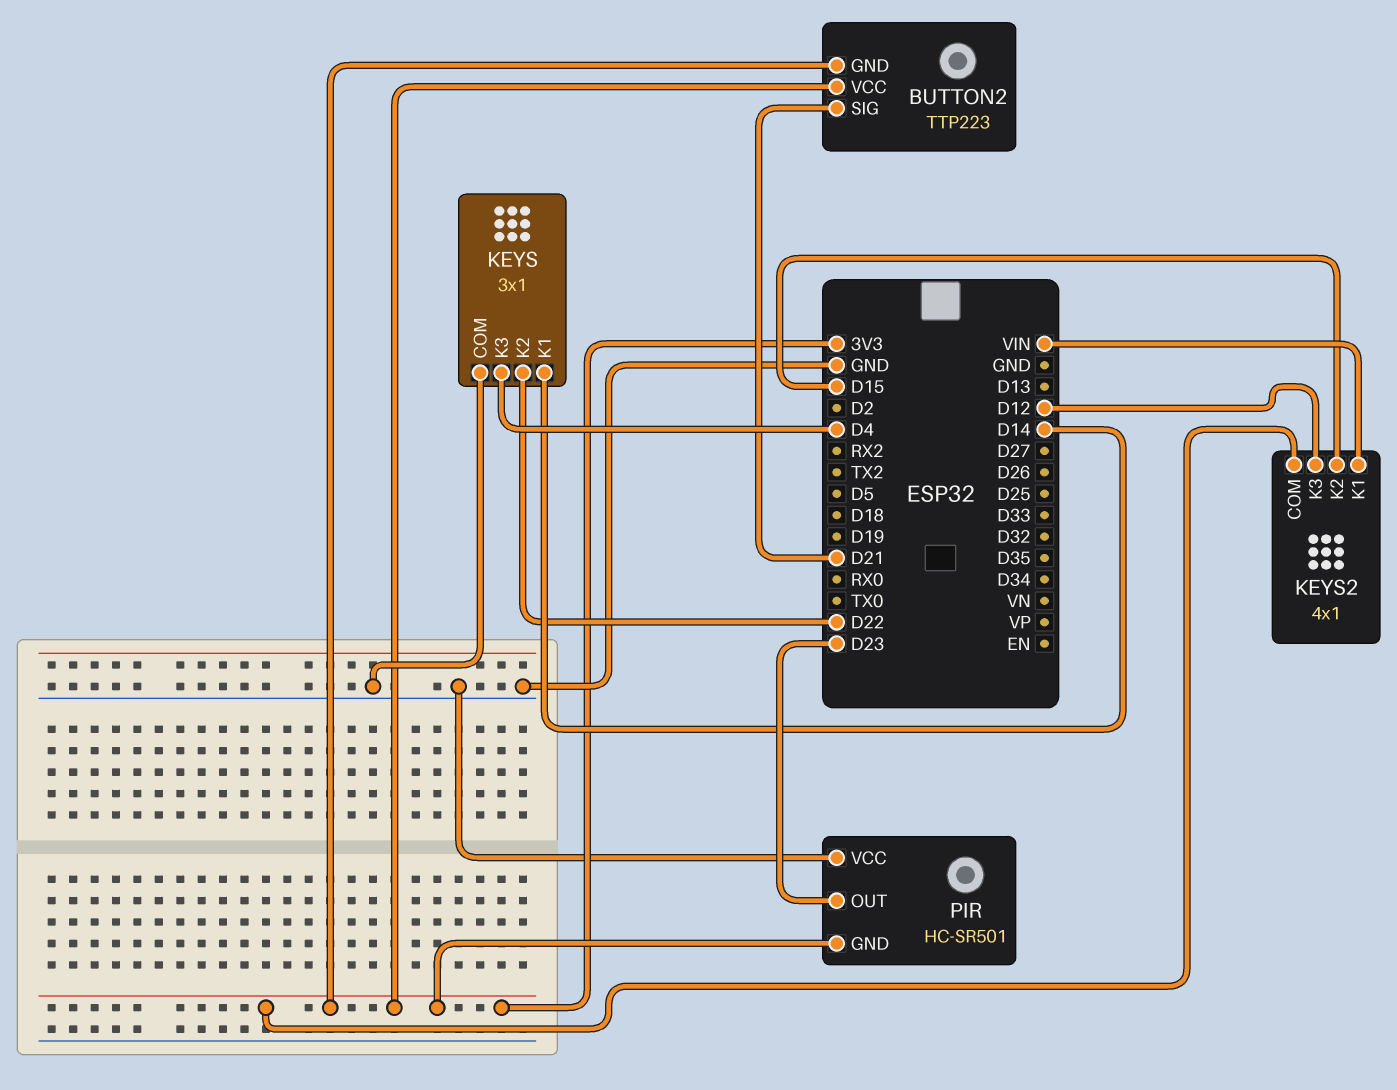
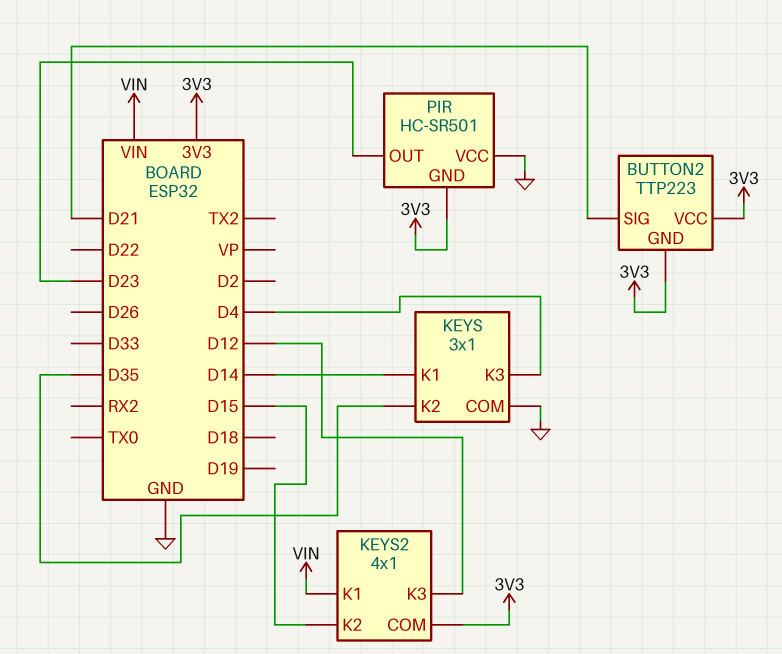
KEYS pin K2: D22 -> D35

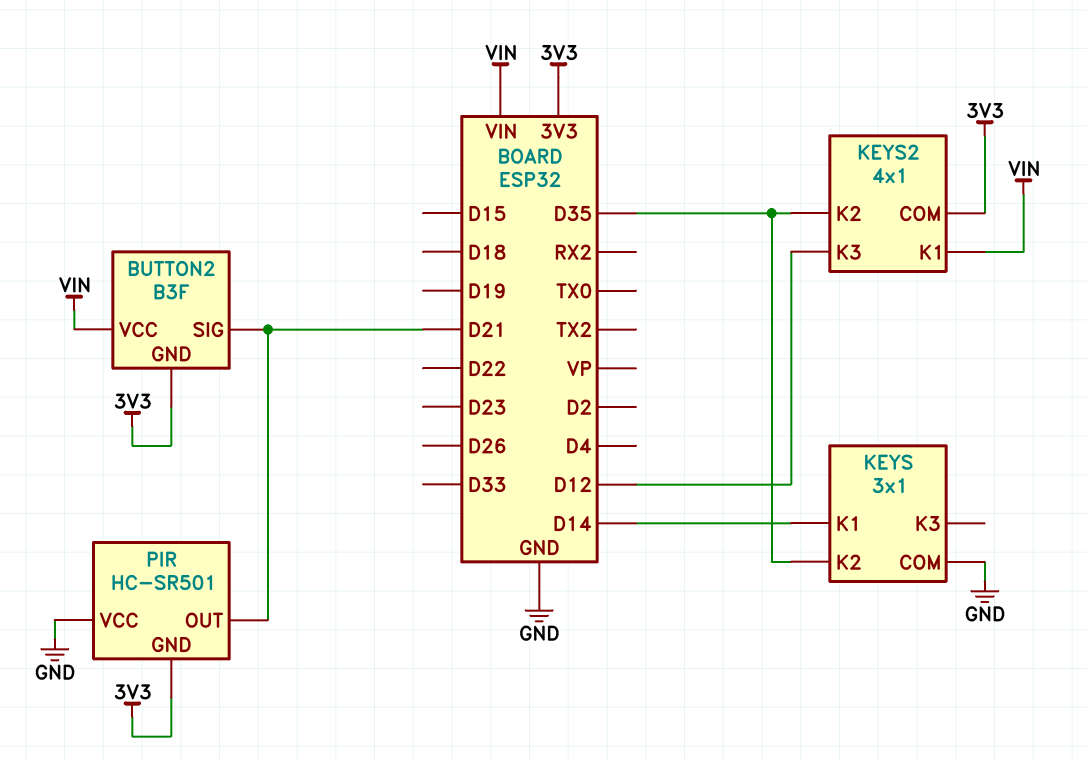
BUTTON2: TTP223 -> B3F
BUTTON2 pin VCC: 3V3 -> VIN
KEYS pin K3: D4 -> none
KEYS2 pin K2: D15 -> D35
PIR pin OUT: D23 -> D21

